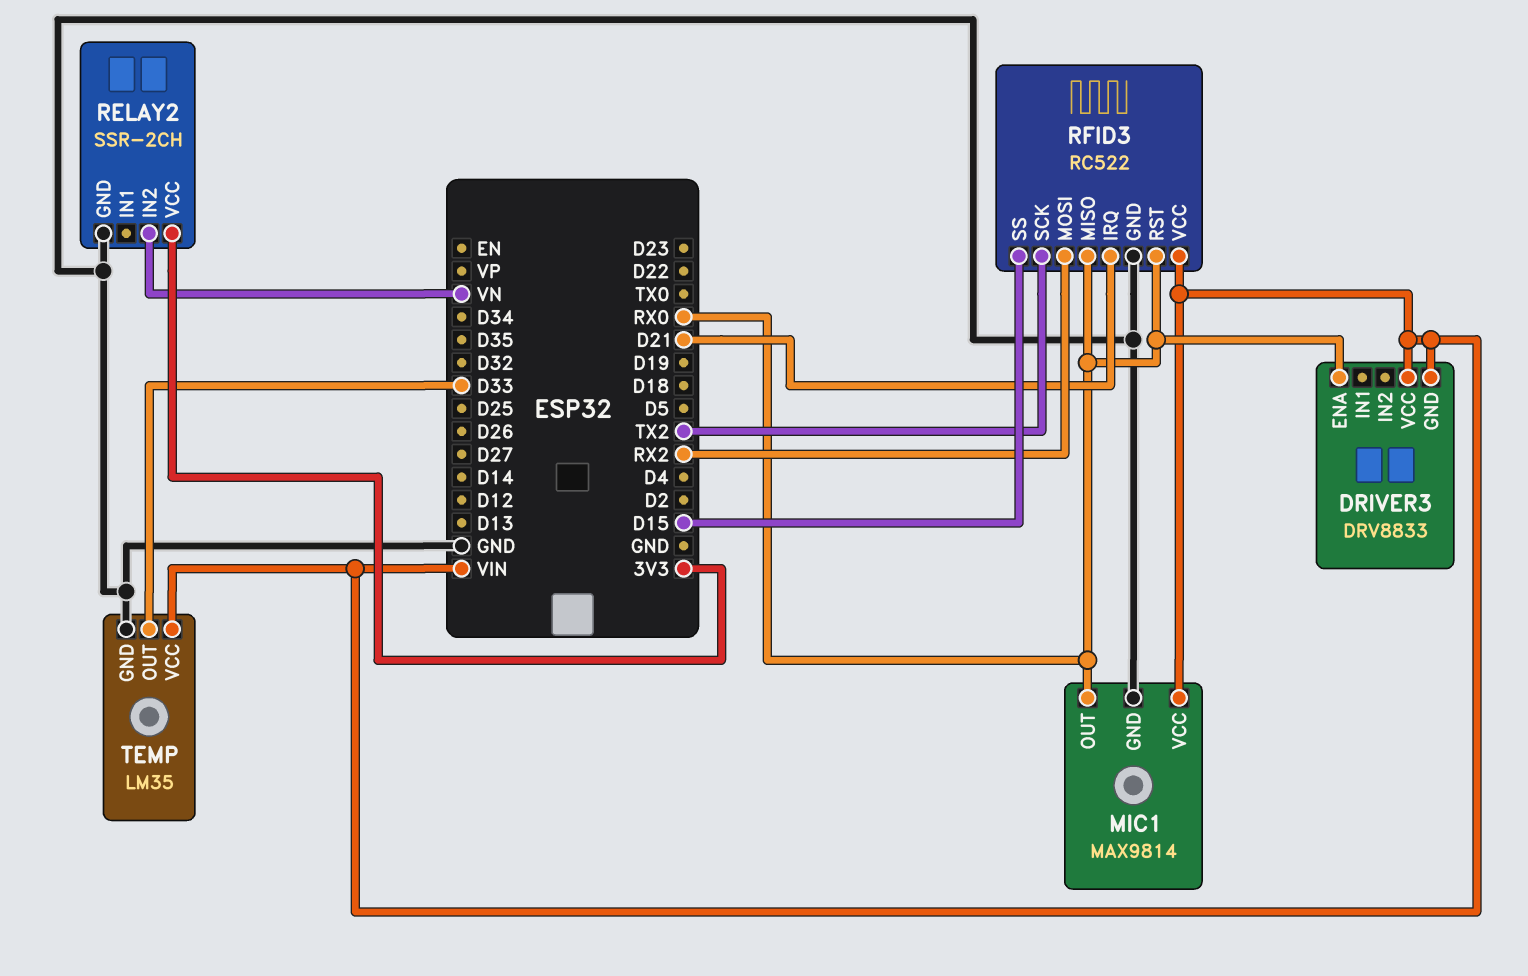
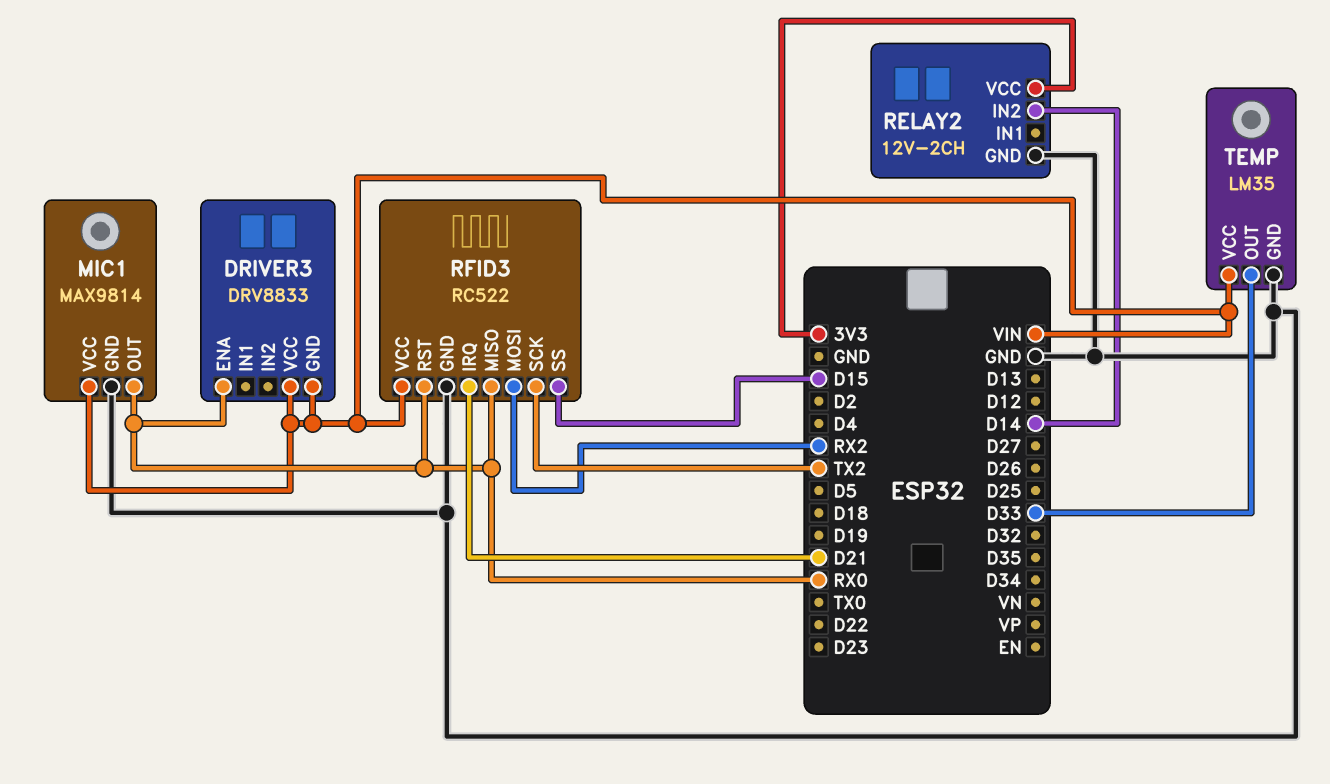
RELAY2: SSR-2CH -> 12V-2CH
RELAY2 pin IN2: VN -> D14

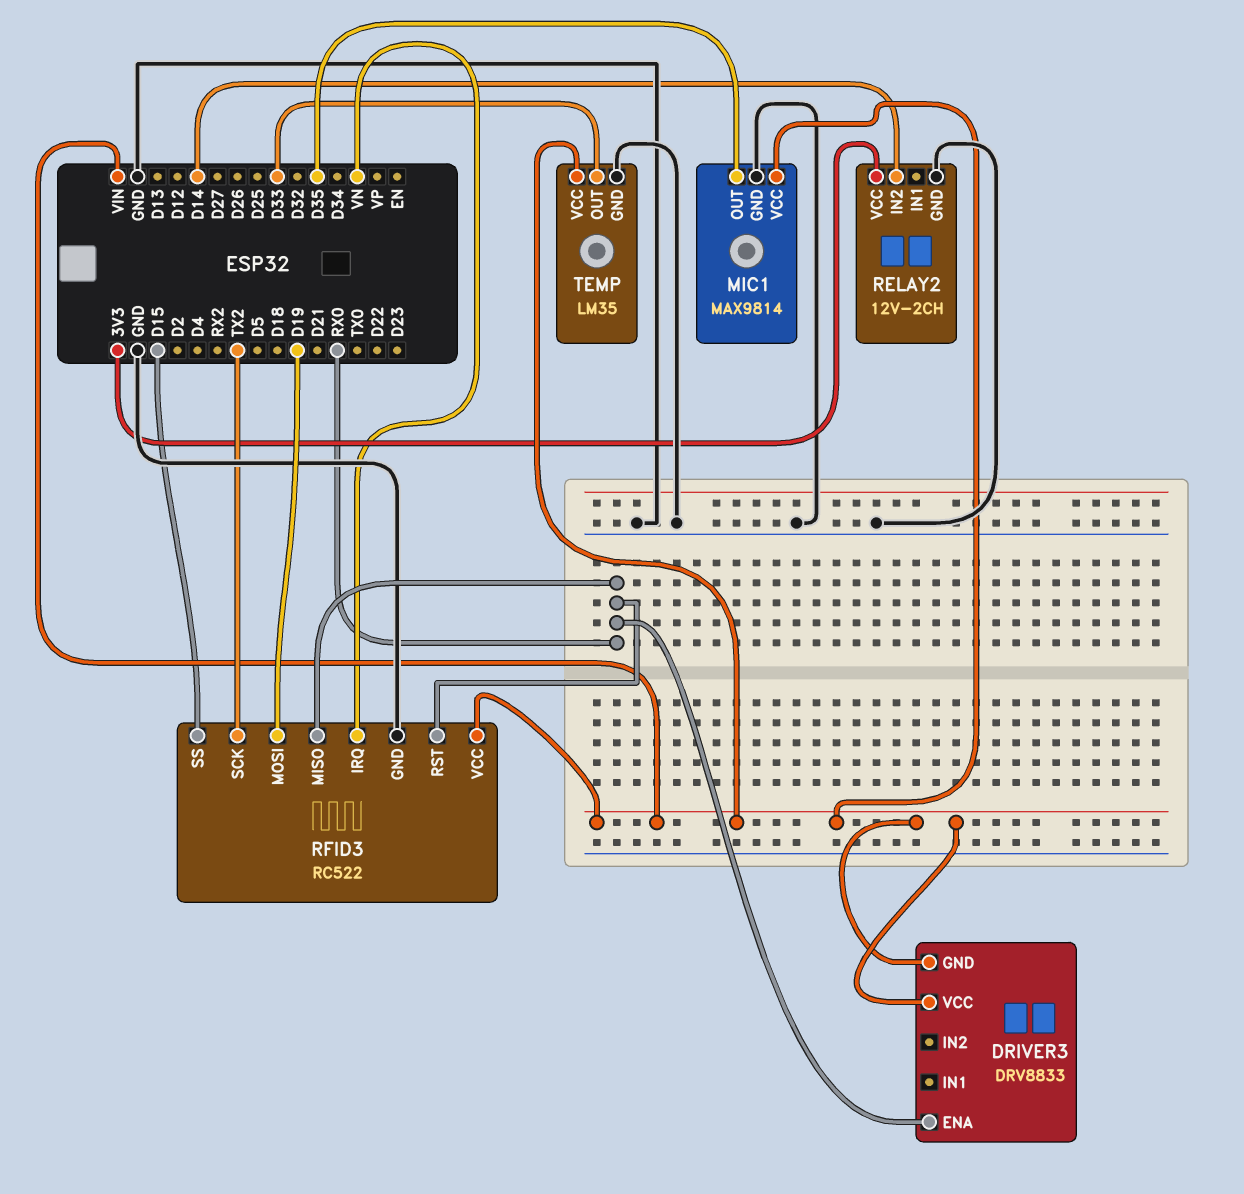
MIC1 pin OUT: RX0 -> D35
RFID3 pin IRQ: D21 -> VN
RFID3 pin MOSI: RX2 -> D19

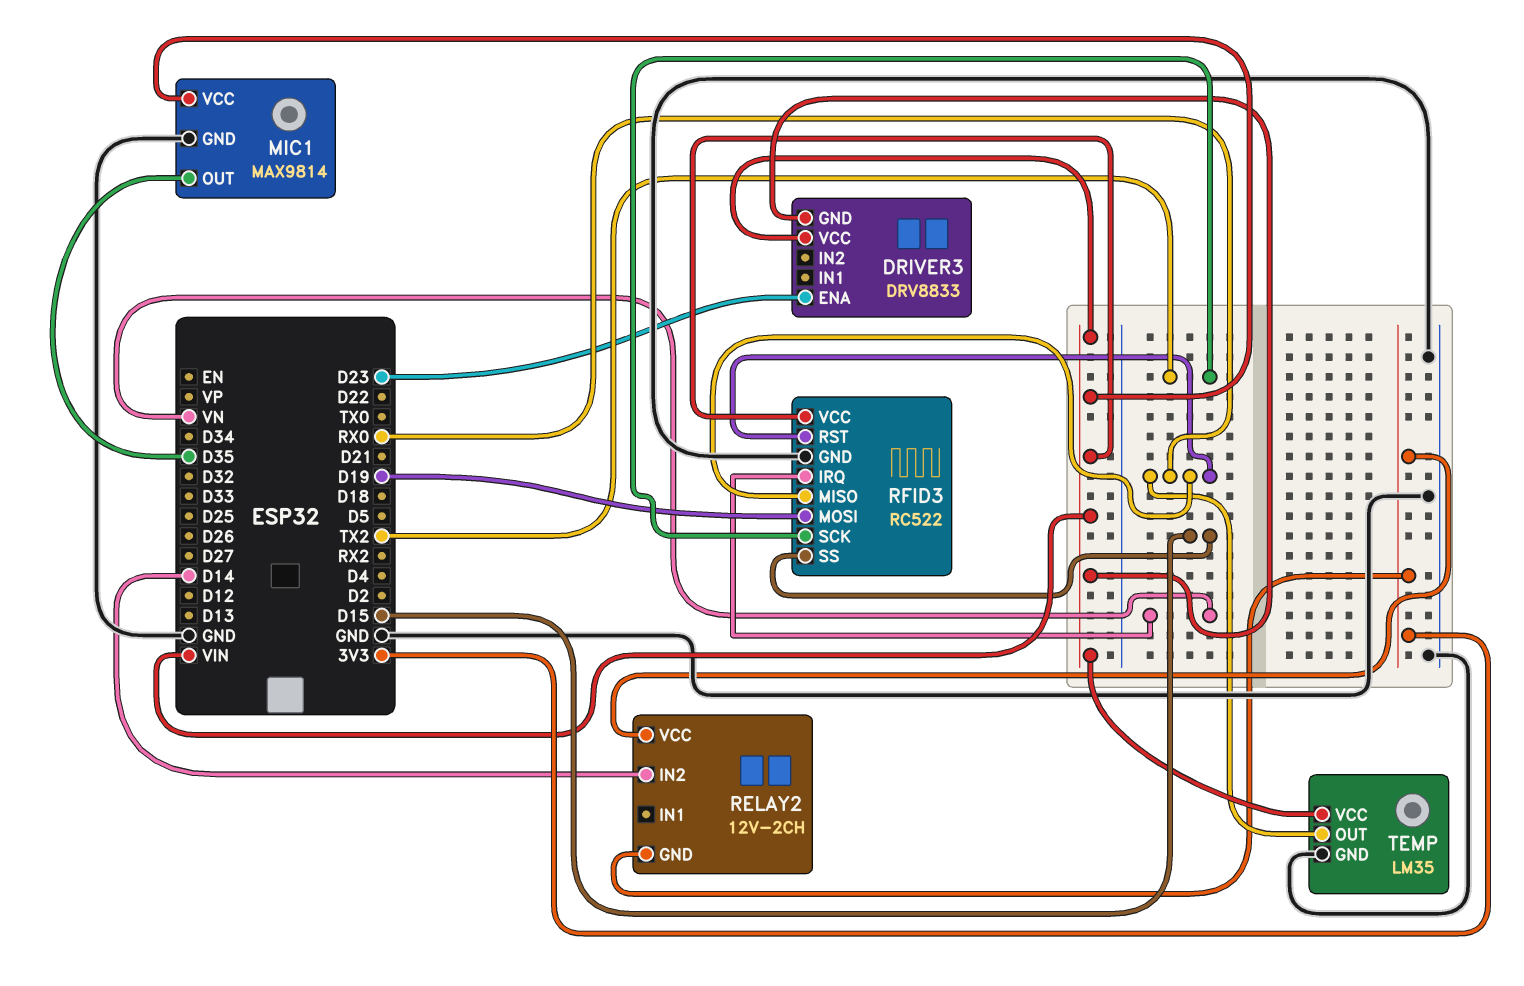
DRIVER3 pin ENA: RX0 -> D23
RELAY2 pin GND: GND -> 3V3
TEMP pin OUT: D33 -> RX0

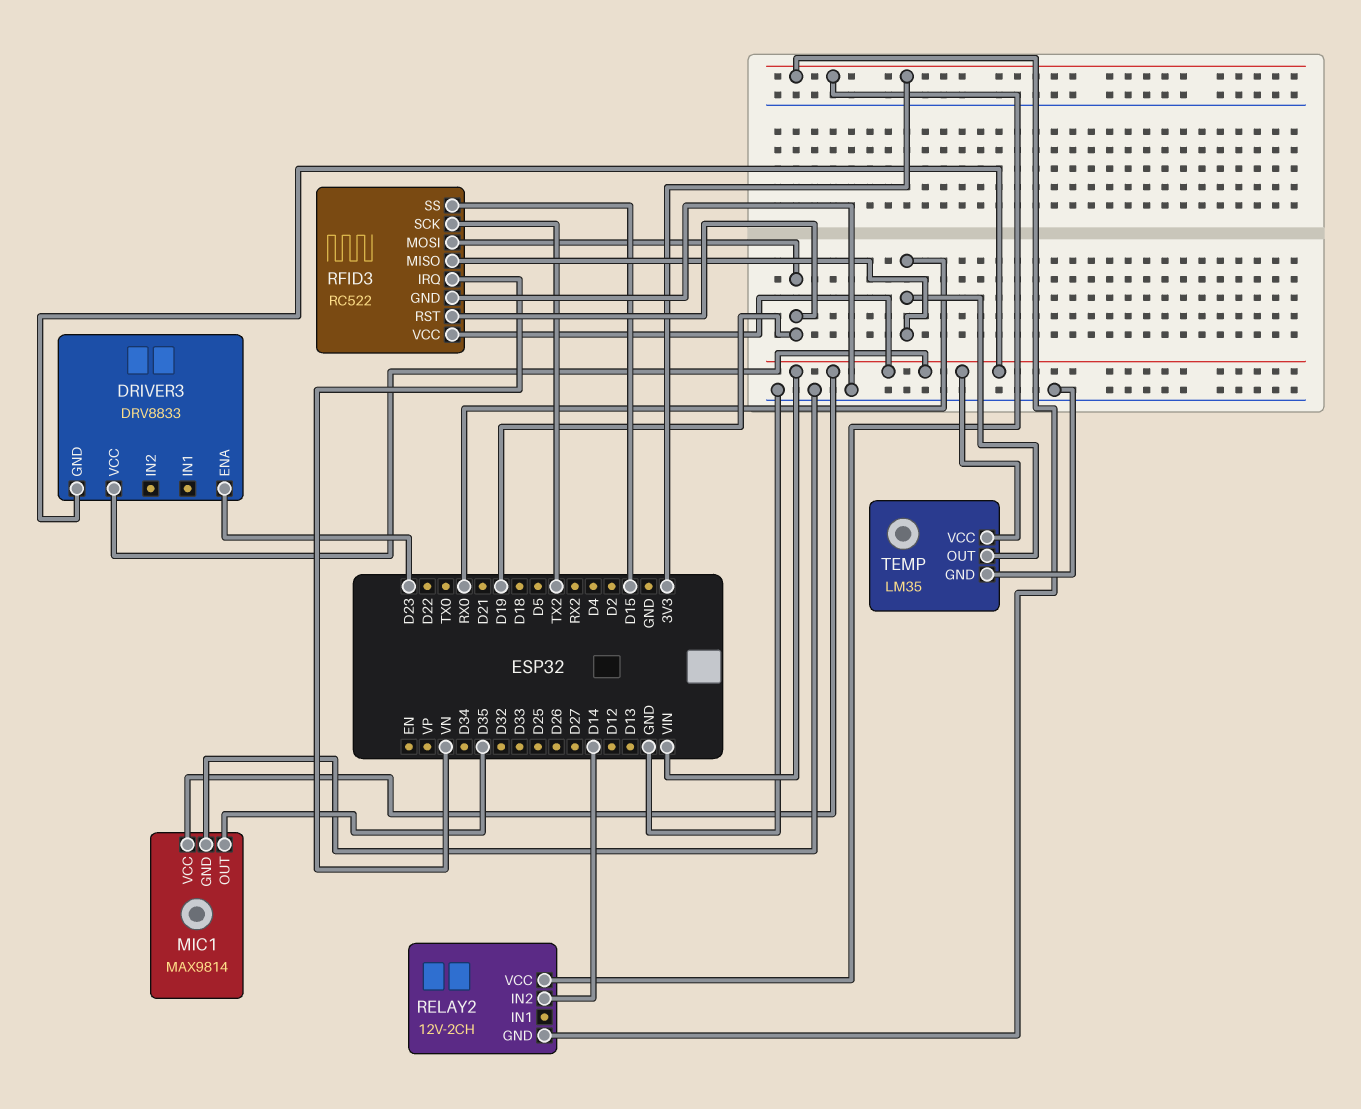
RFID3 pin RST: RX0 -> D19

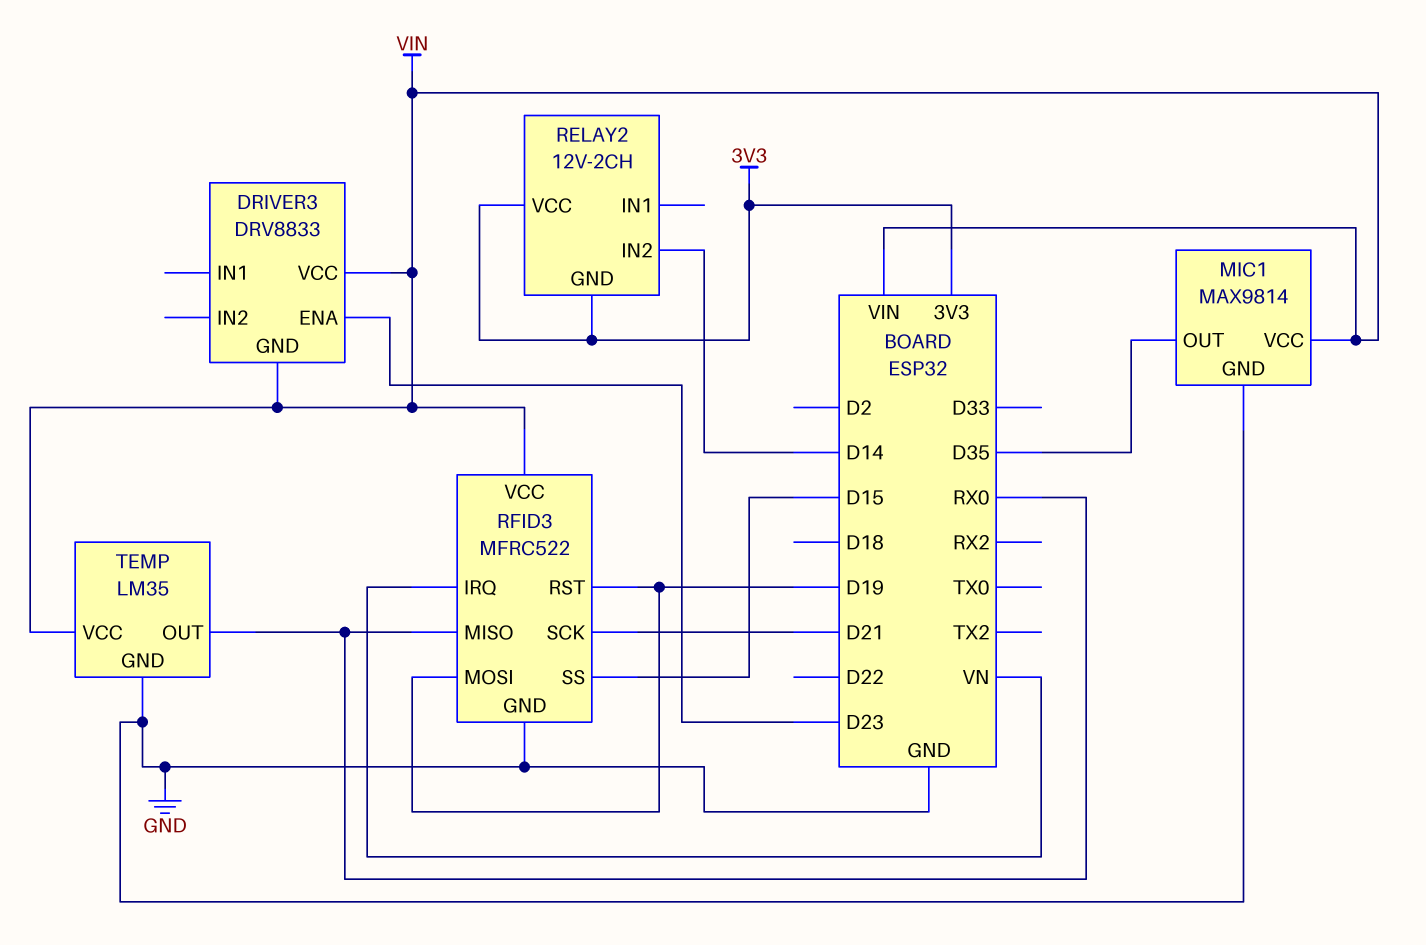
RFID3: RC522 -> MFRC522
RFID3 pin SCK: TX2 -> D21

